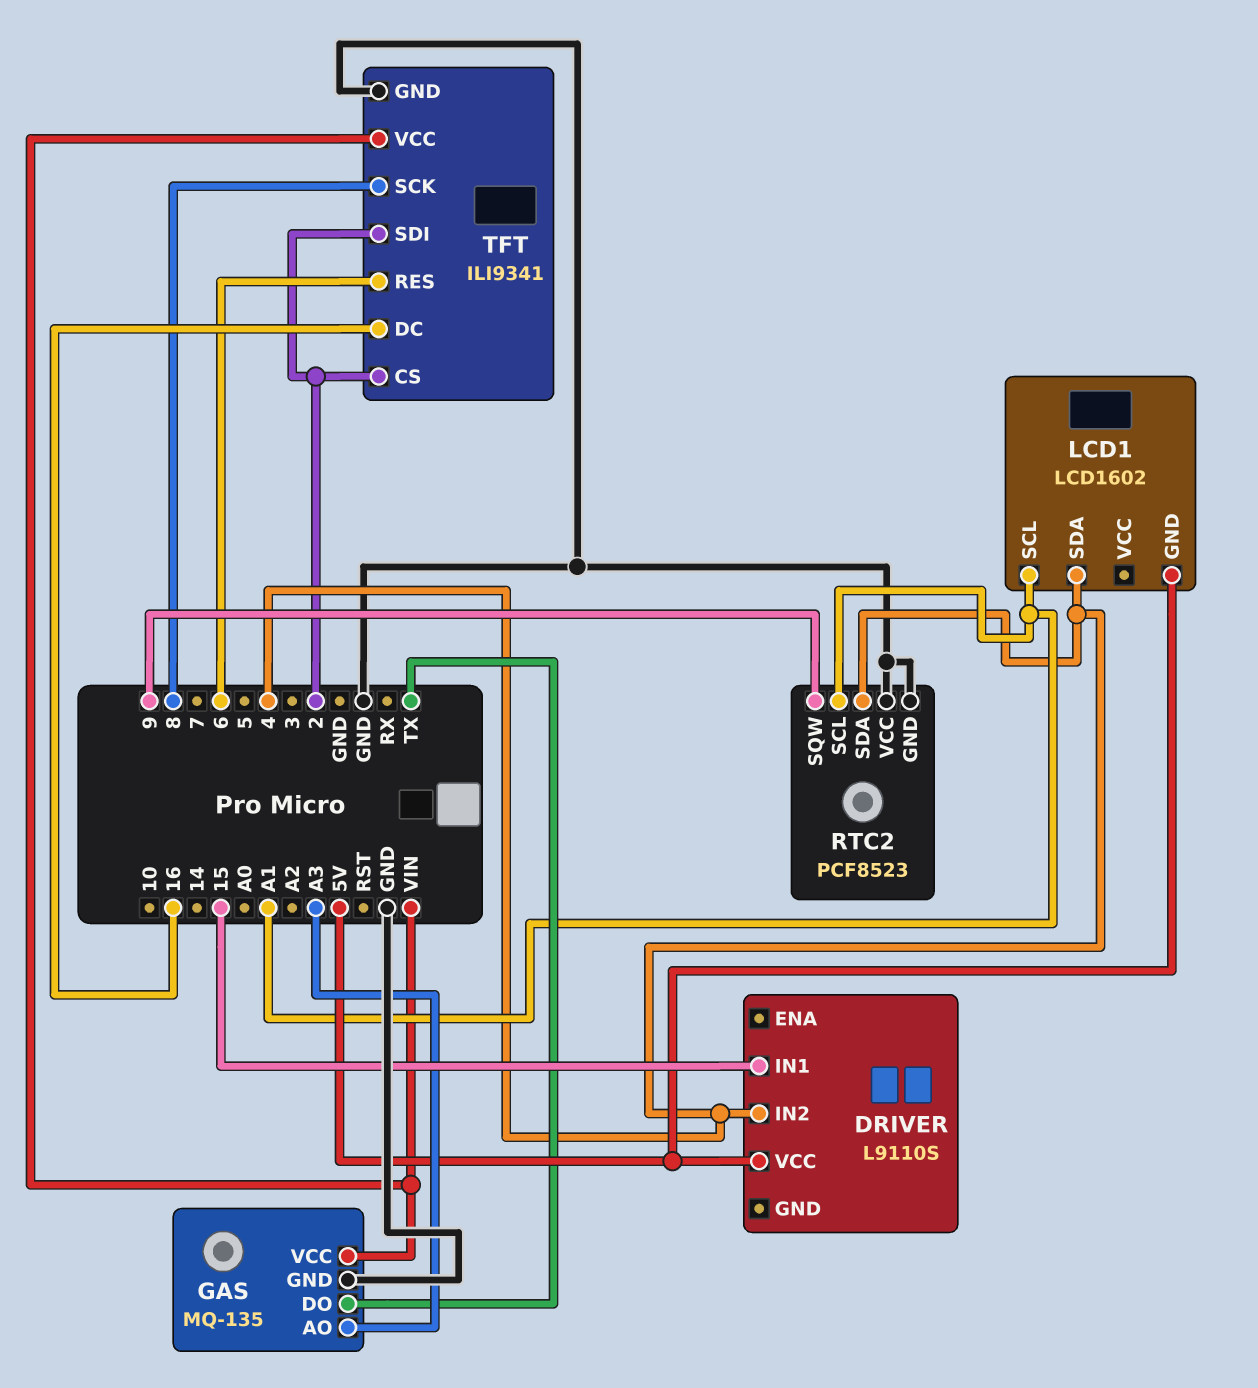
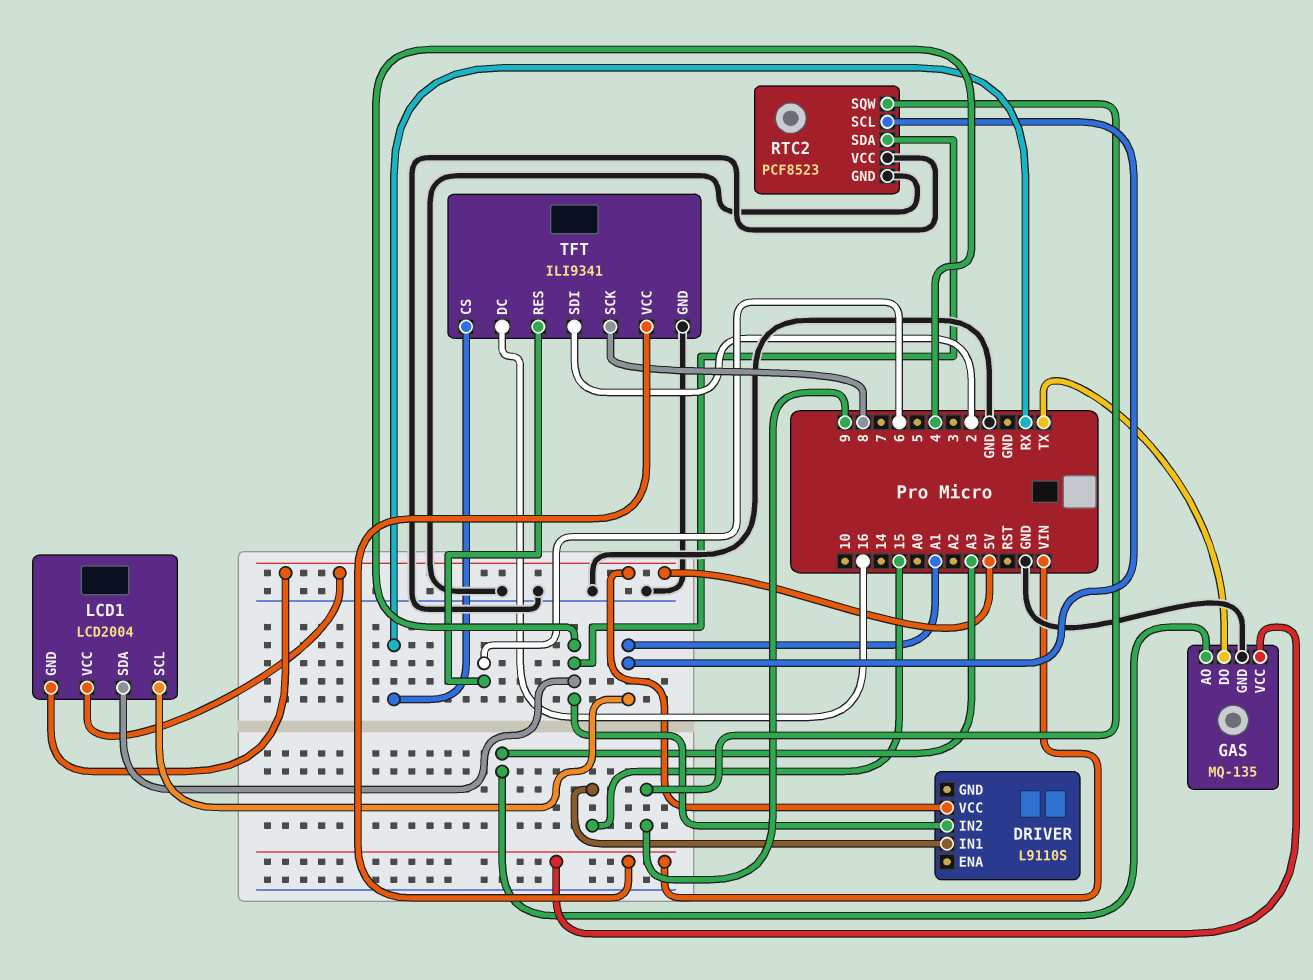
LCD1: LCD1602 -> LCD2004
LCD1 pin VCC: none -> 5V
TFT pin CS: 2 -> RX

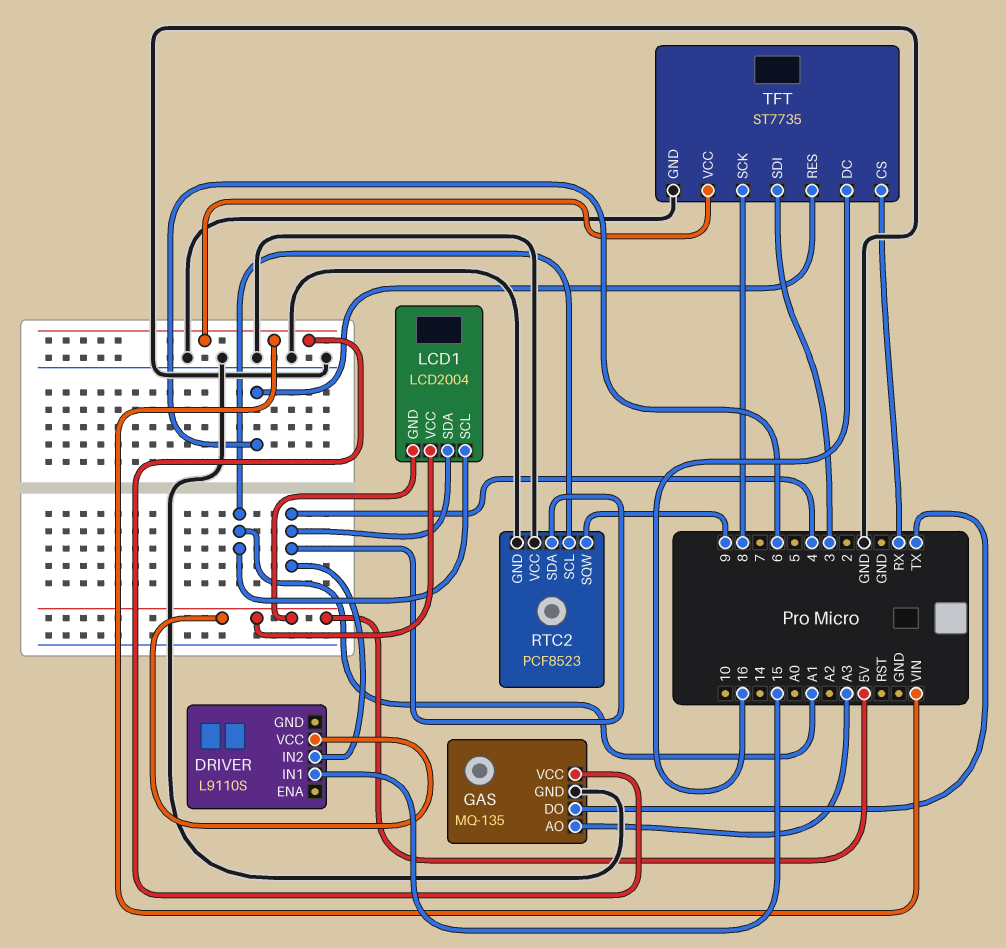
TFT: ILI9341 -> ST7735
TFT pin SDI: 2 -> 3

